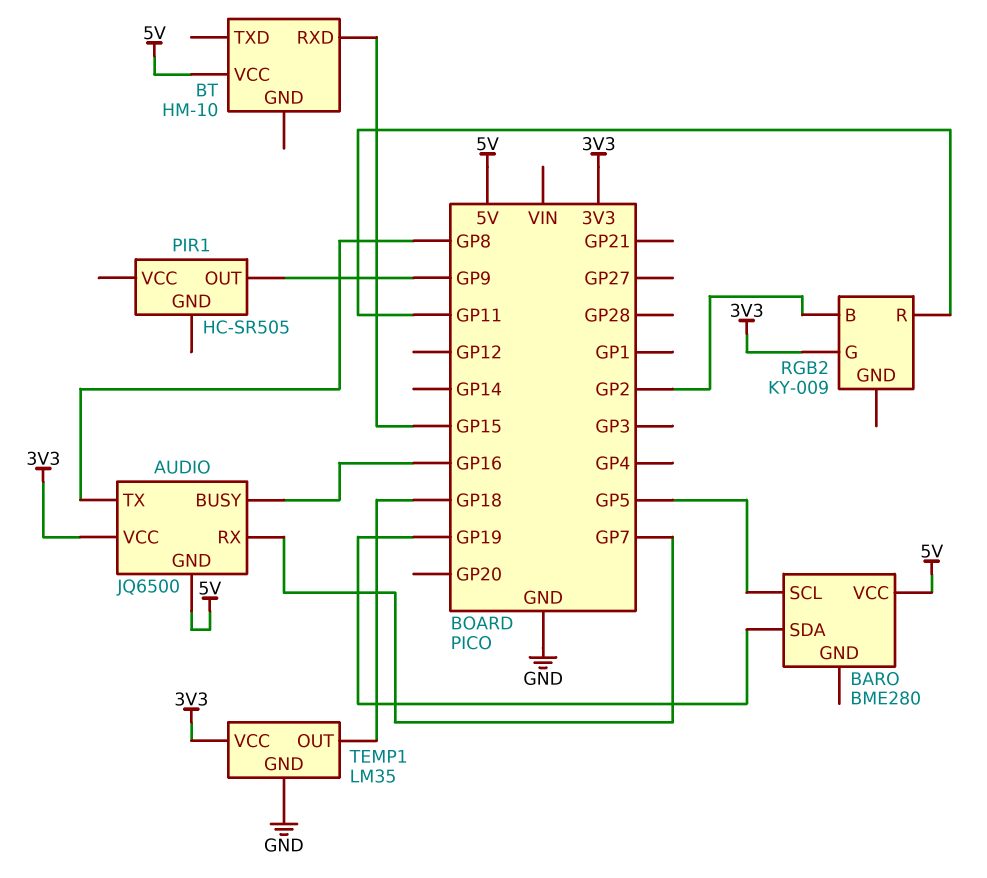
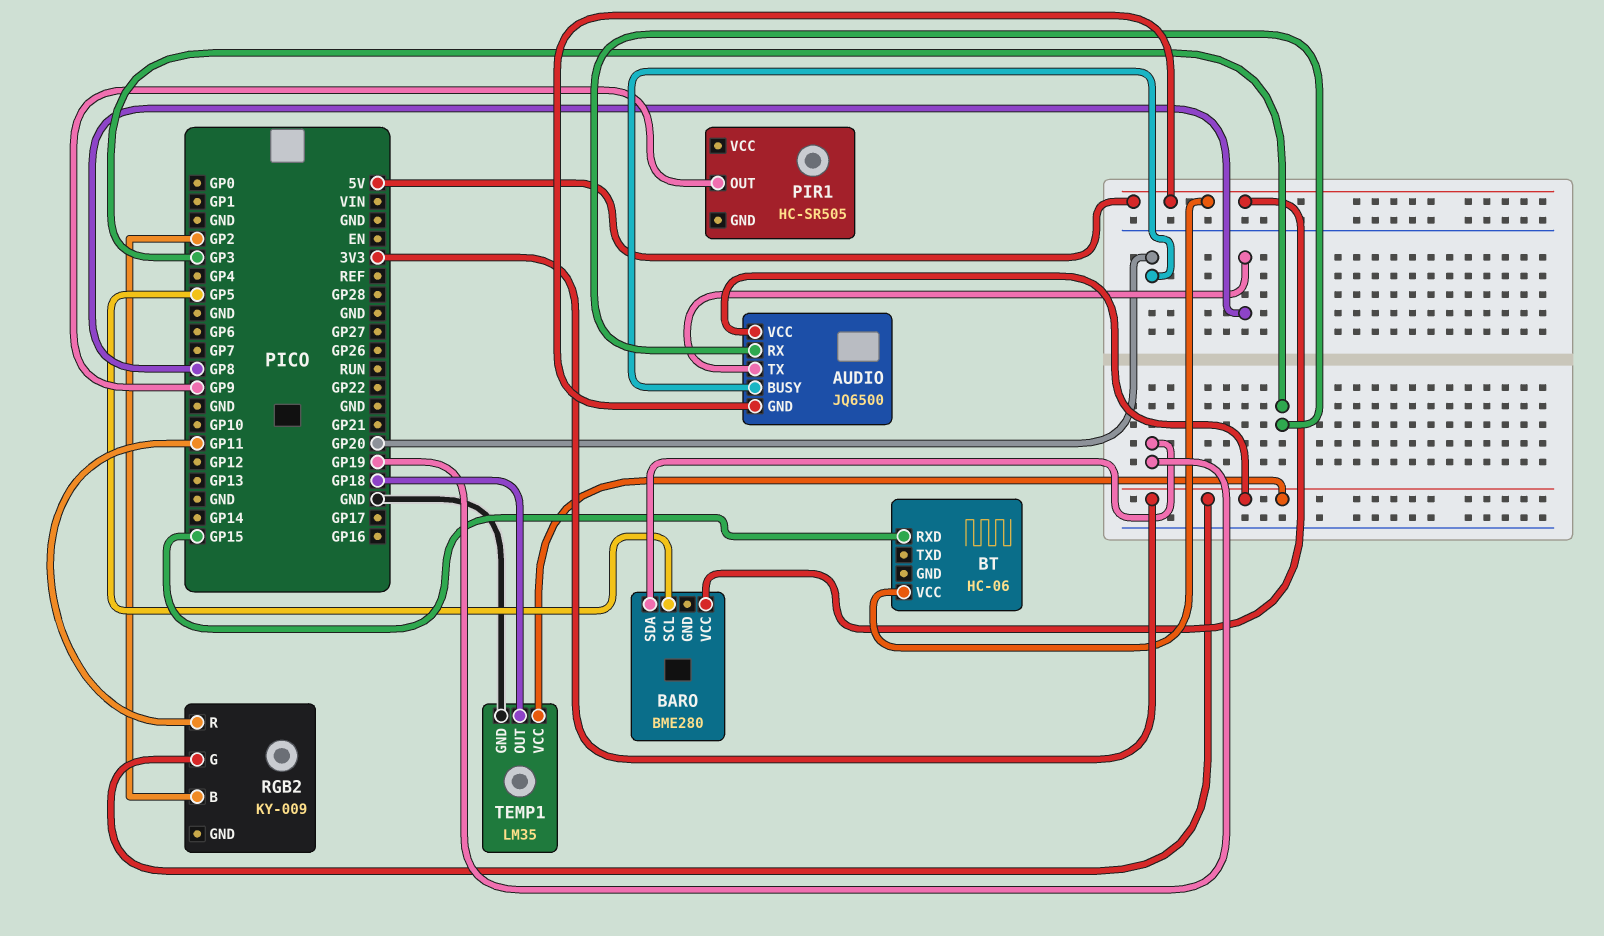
AUDIO pin BUSY: GP16 -> GP20
AUDIO pin RX: GP7 -> GP3
BT: HM-10 -> HC-06

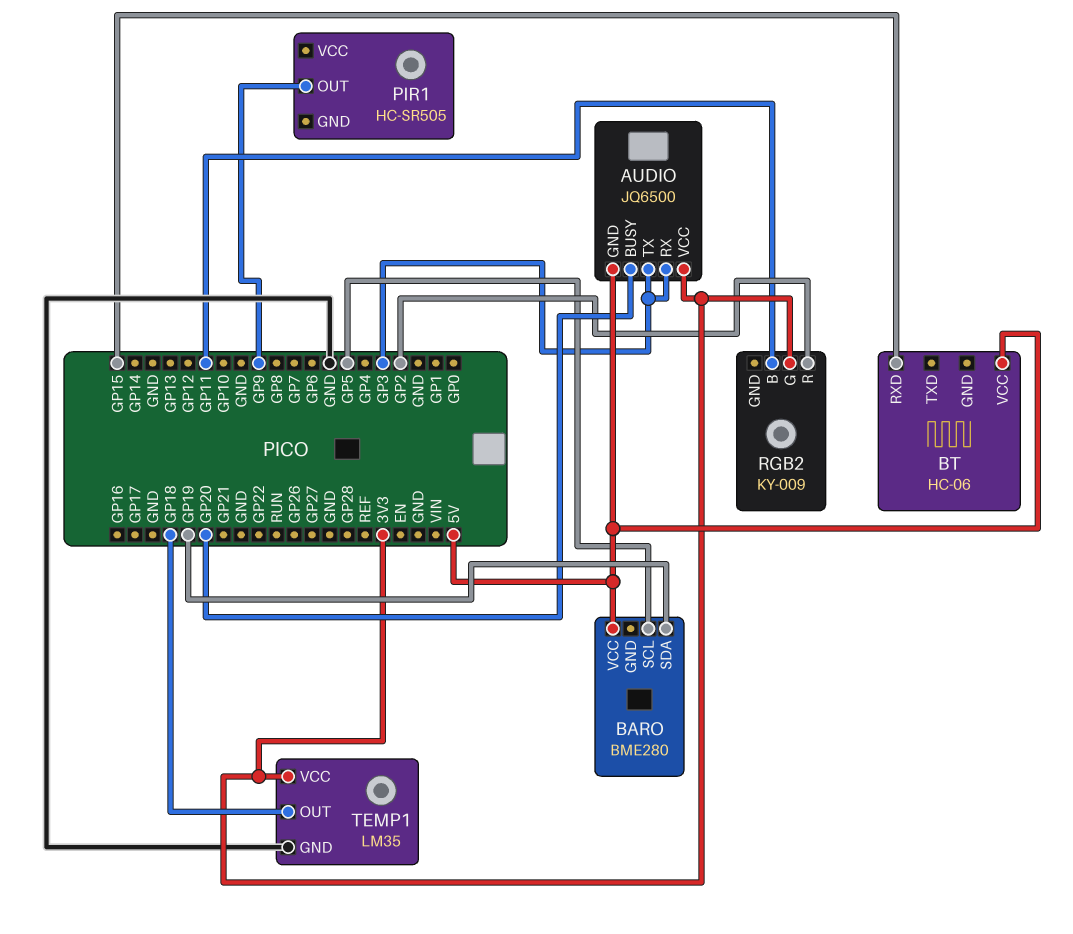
AUDIO pin TX: GP8 -> GP3
RGB2 pin B: GP2 -> GP11
RGB2 pin R: GP11 -> GP2

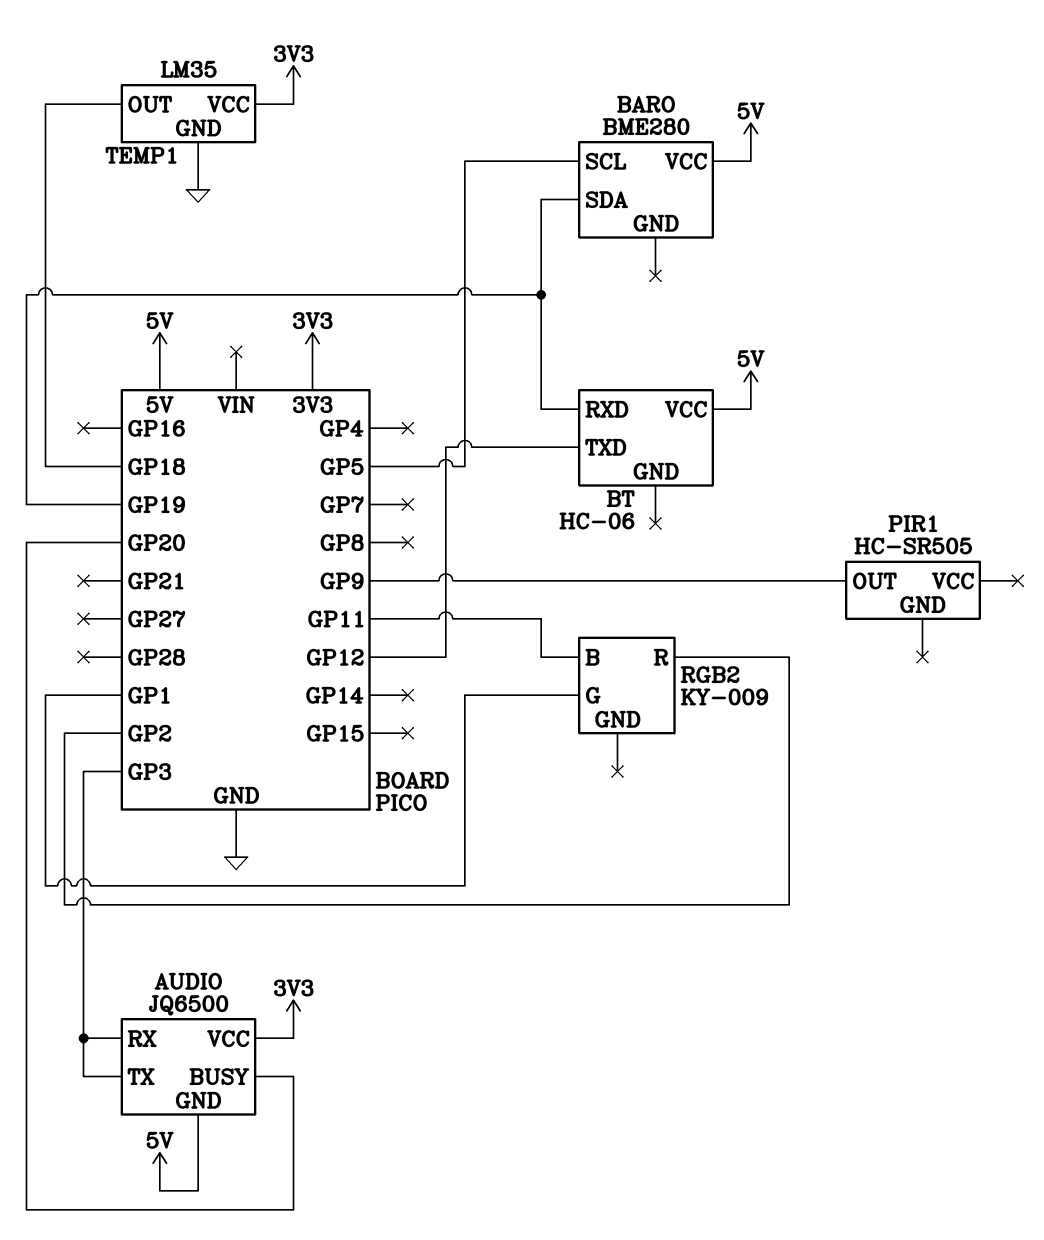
BT pin RXD: GP15 -> GP19
BT pin TXD: none -> GP12
RGB2 pin G: 3V3 -> GP1

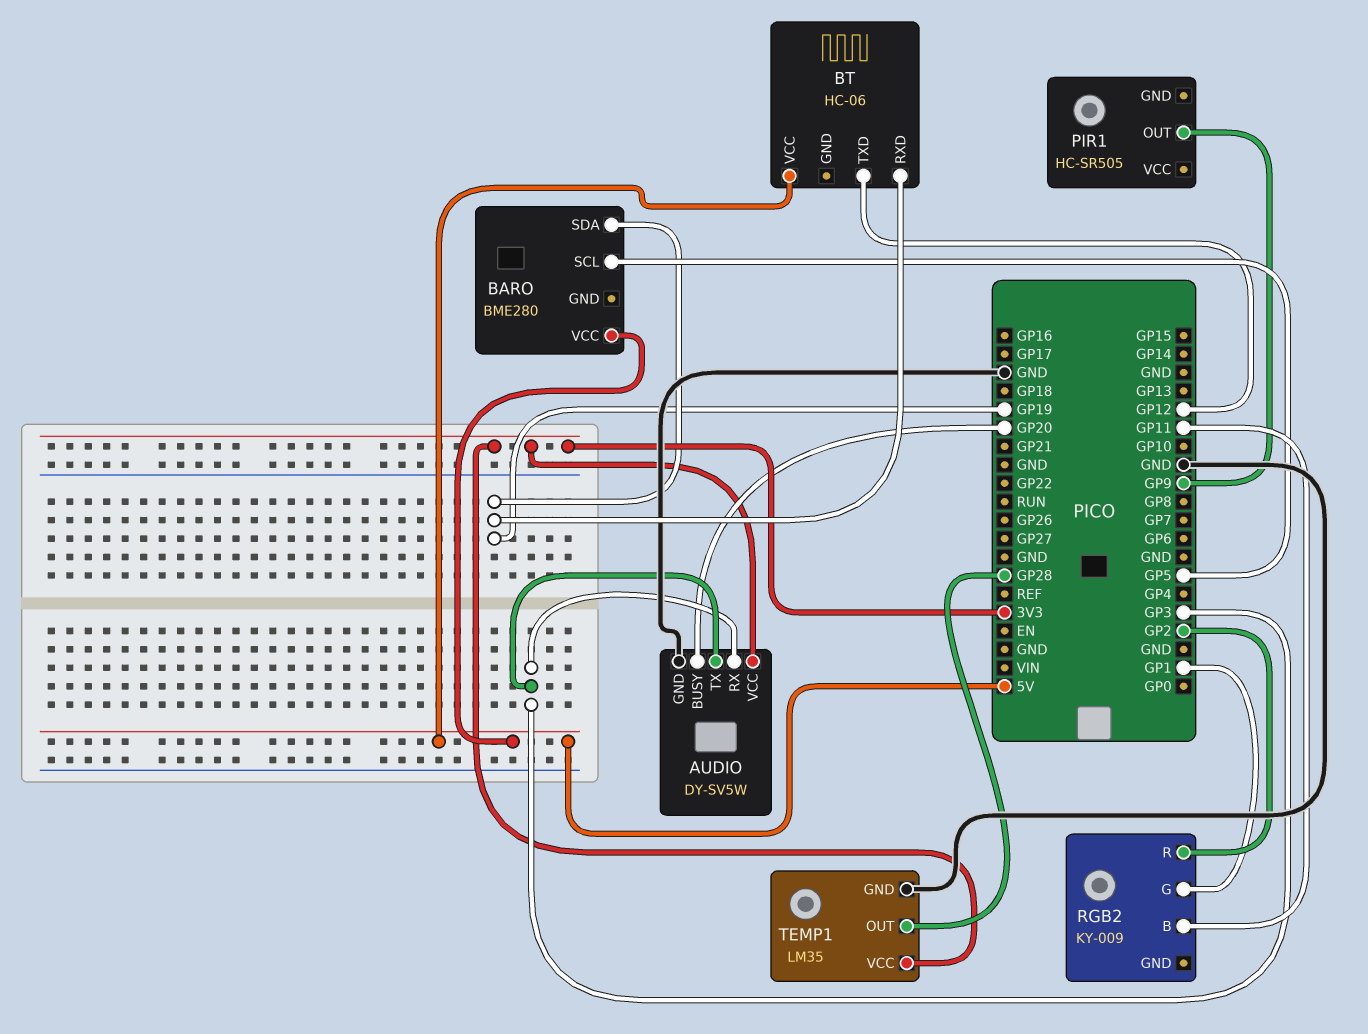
AUDIO: JQ6500 -> DY-SV5W
AUDIO pin GND: 5V -> GND
TEMP1 pin OUT: GP18 -> GP28

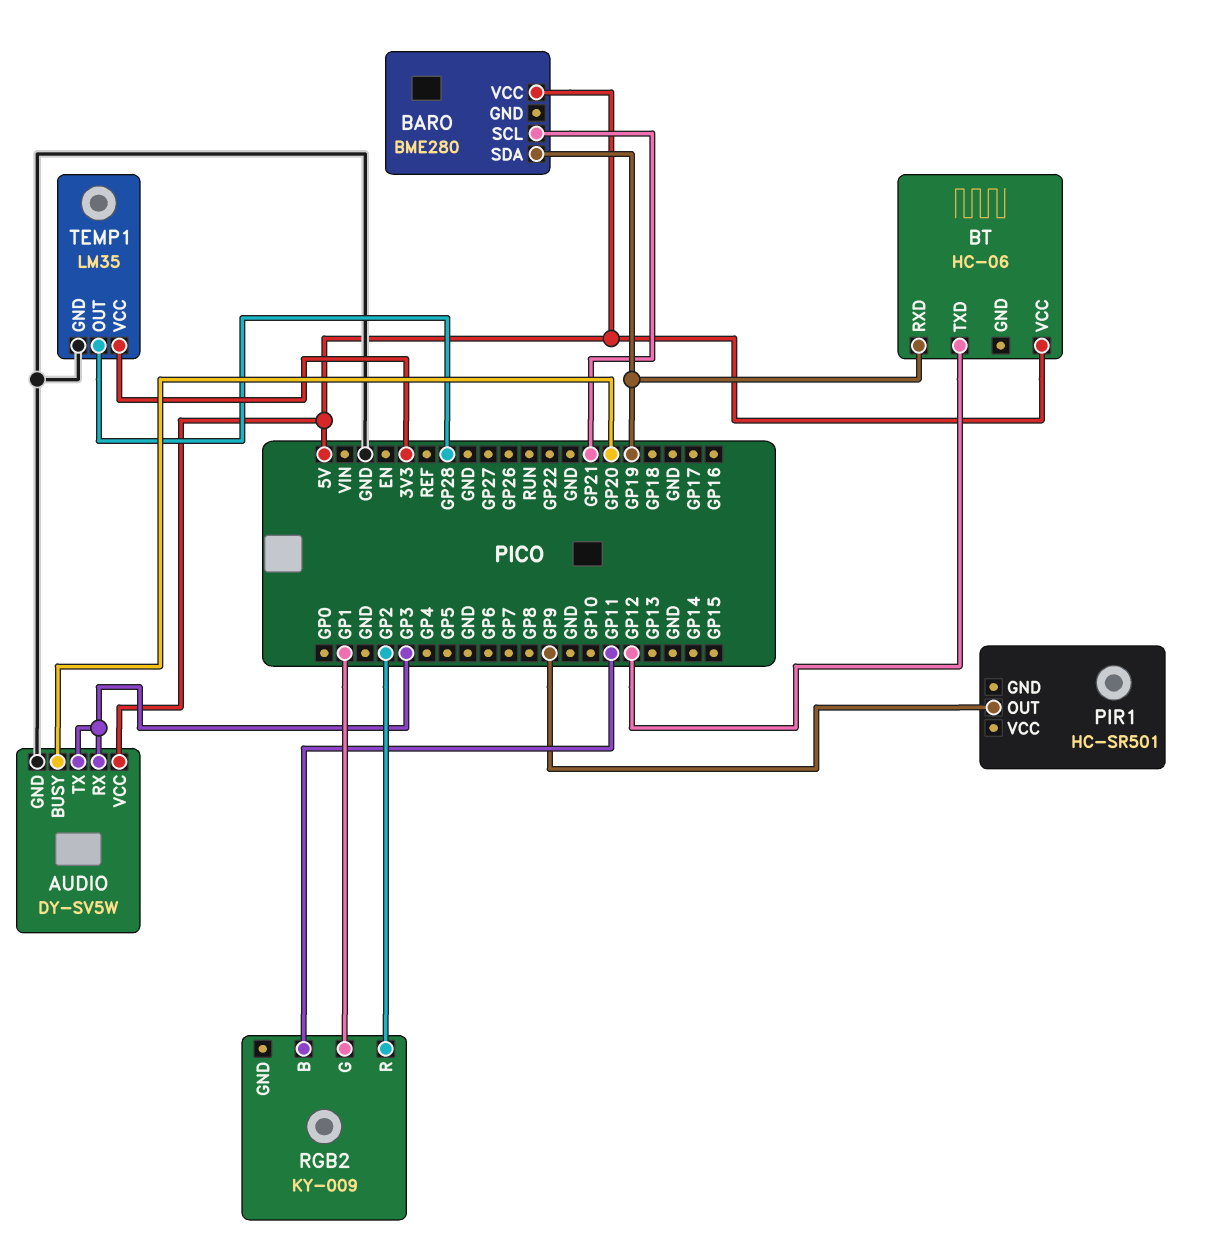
AUDIO pin VCC: 3V3 -> 5V
BARO pin SCL: GP5 -> GP21
PIR1: HC-SR505 -> HC-SR501

